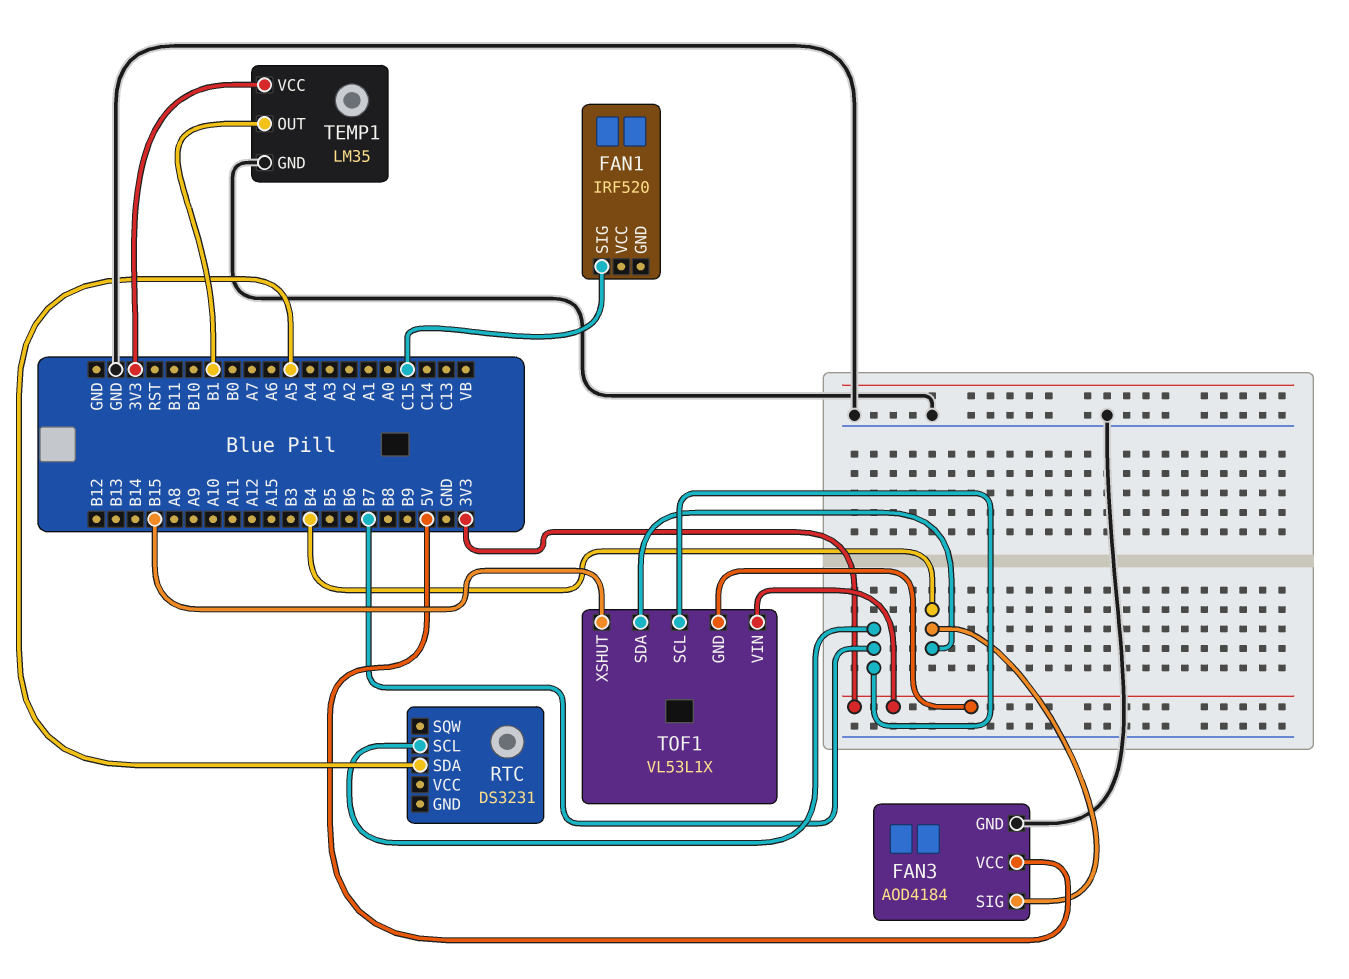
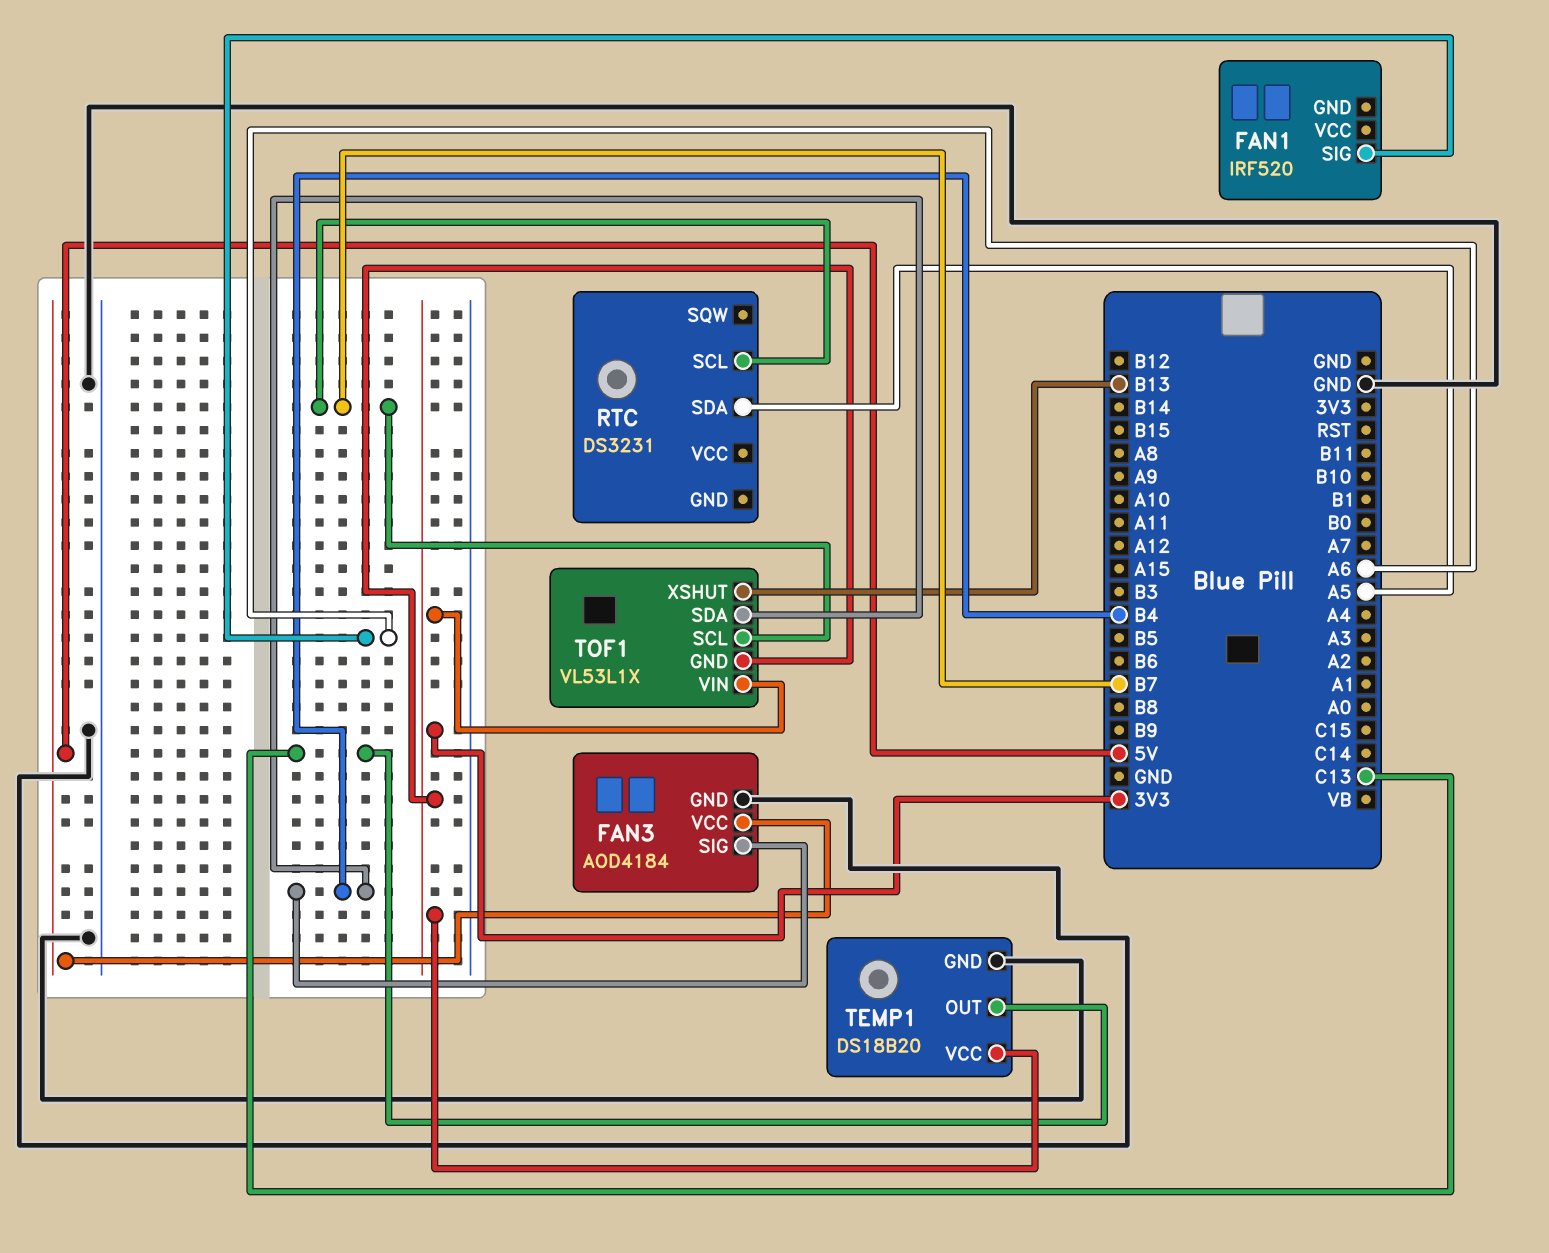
FAN1 pin SIG: C15 -> A6
TEMP1: LM35 -> DS18B20
TEMP1 pin OUT: B1 -> C13
TOF1 pin XSHUT: B15 -> B13

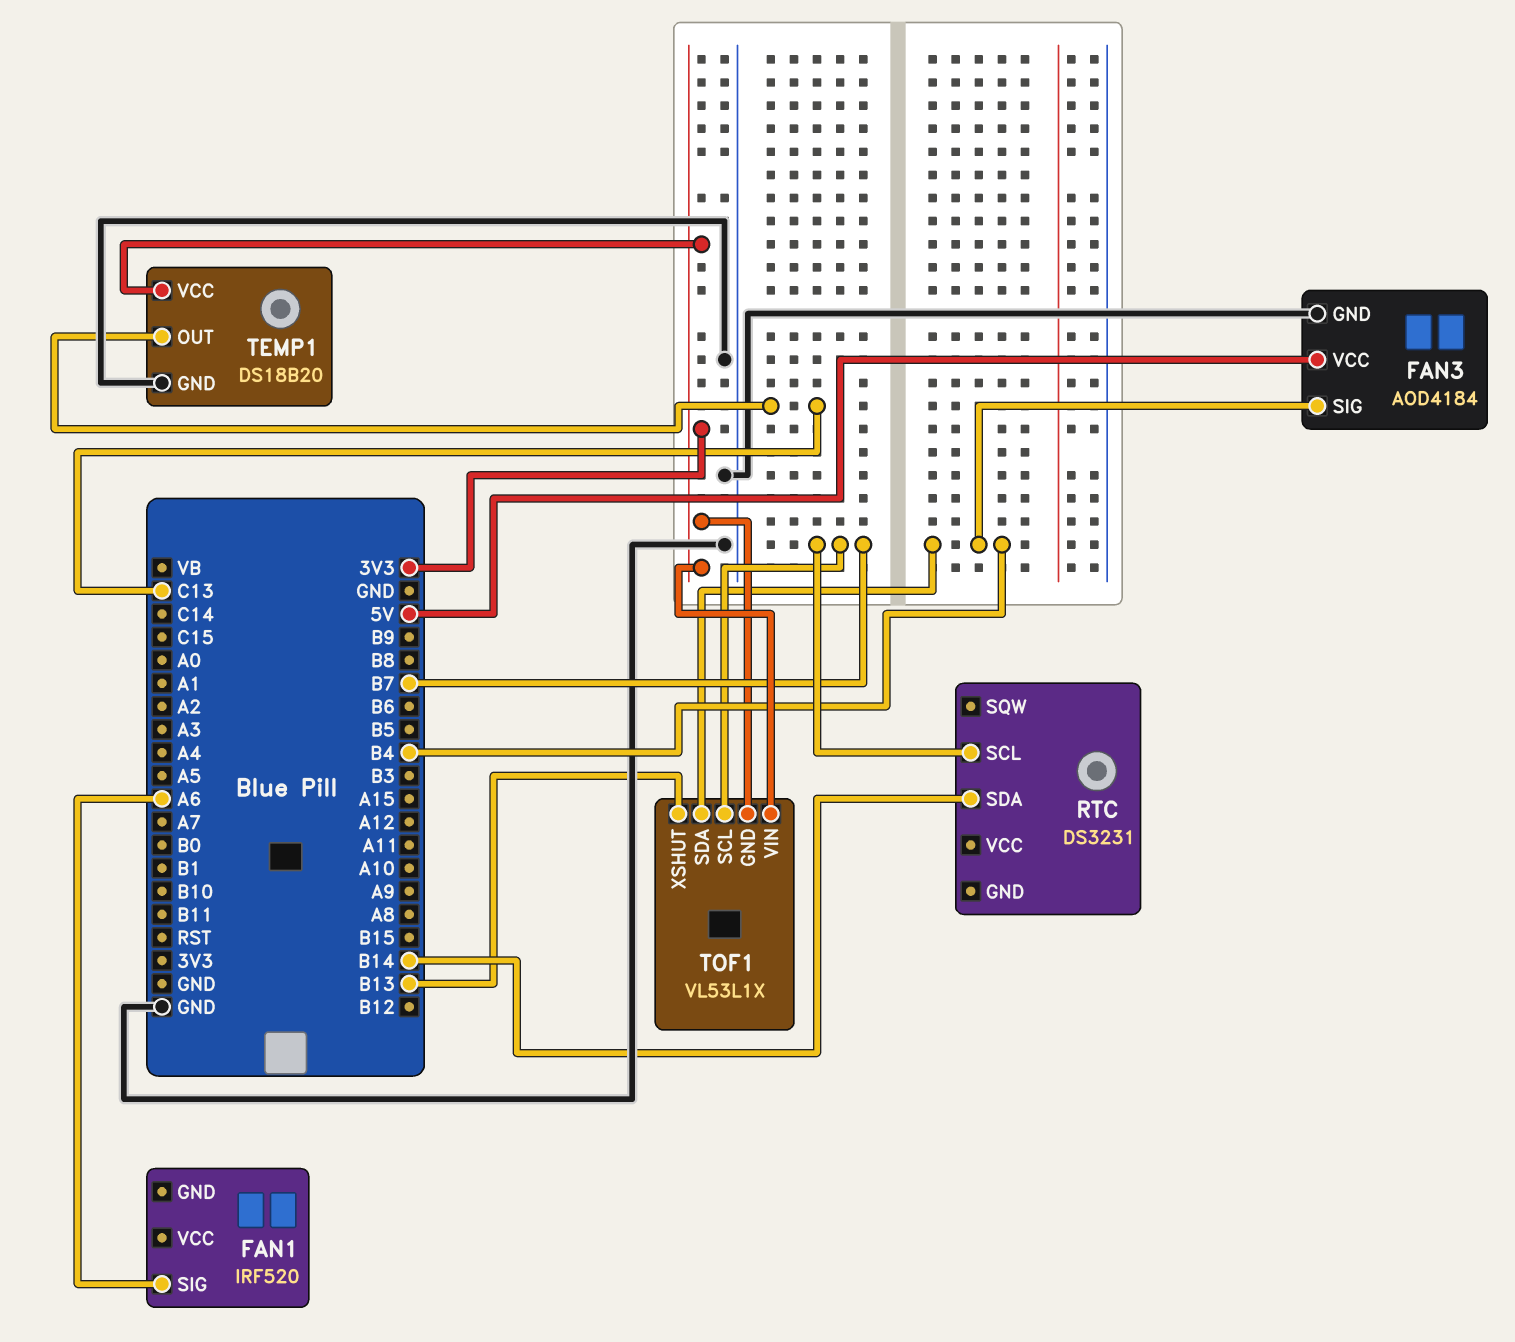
RTC pin SDA: A5 -> B14

